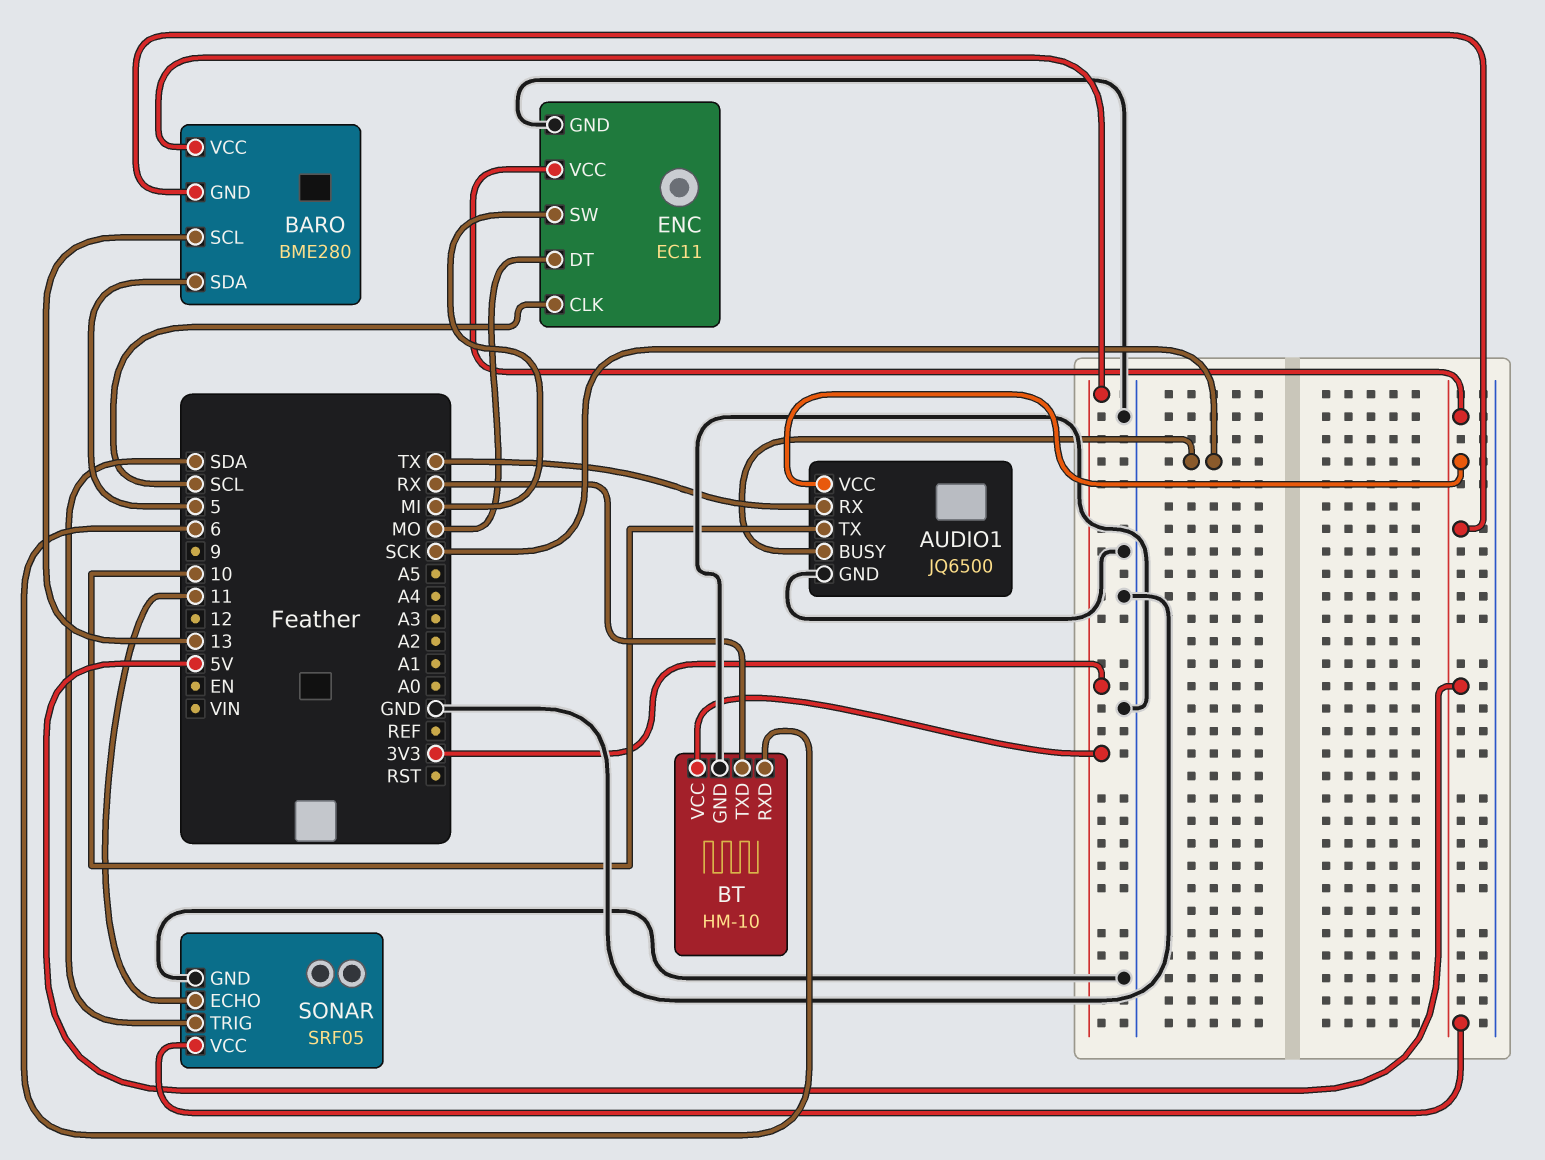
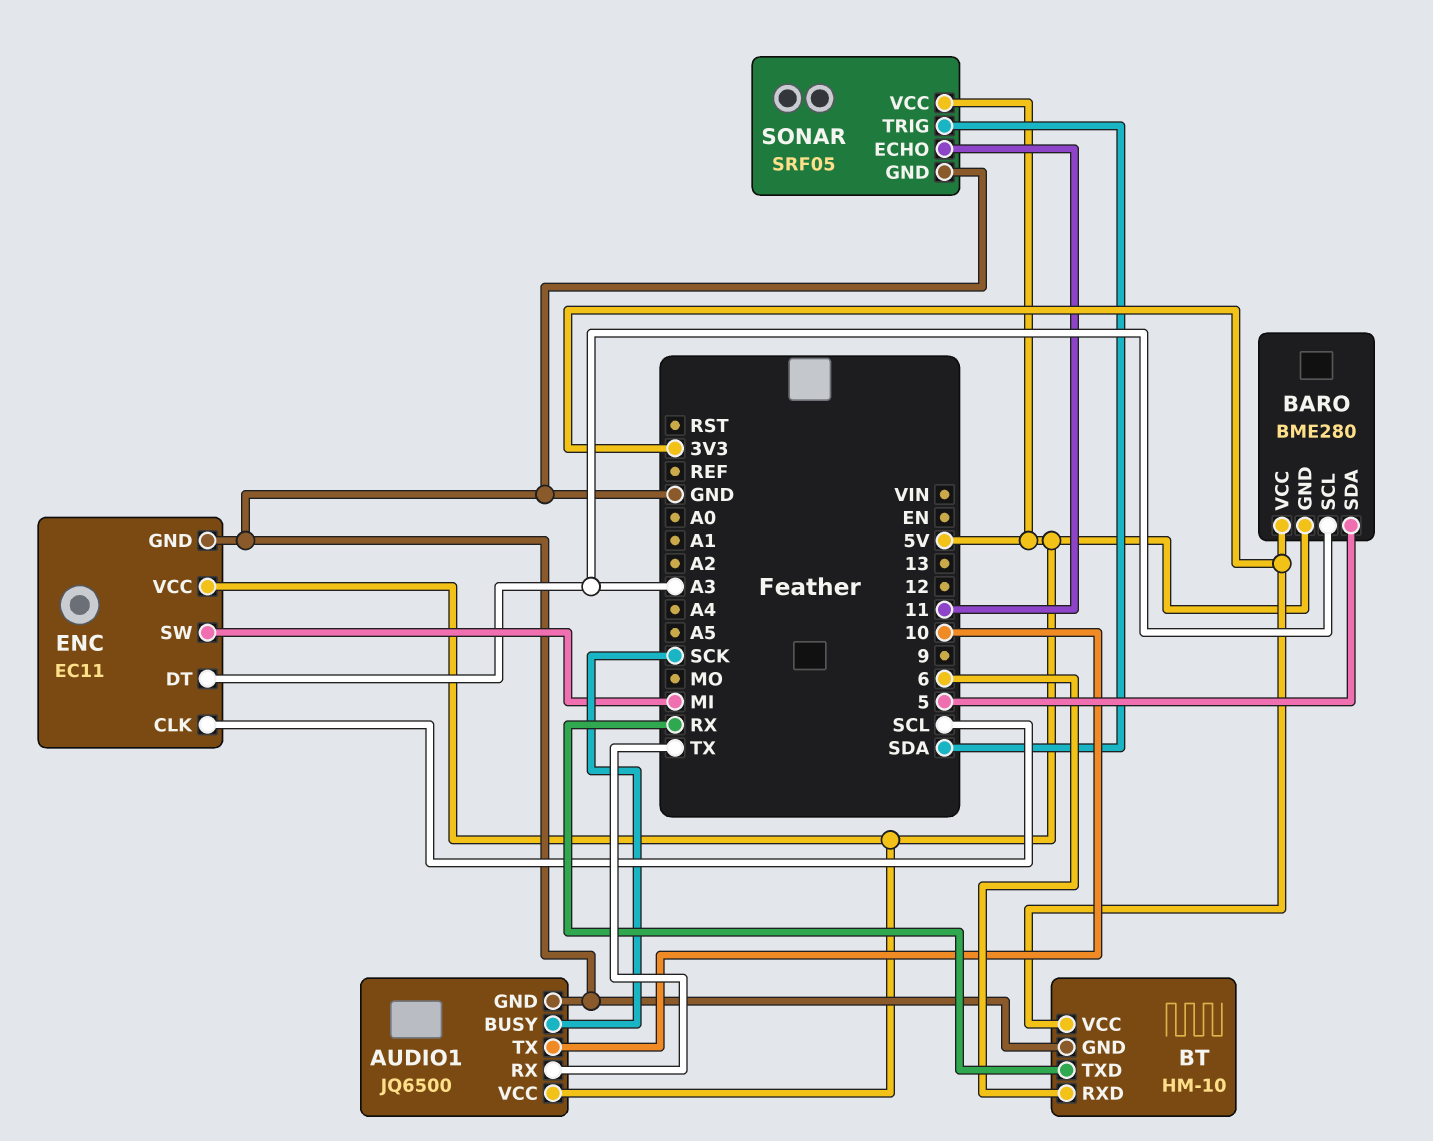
BARO pin SCL: 13 -> A3
ENC pin DT: MO -> A3

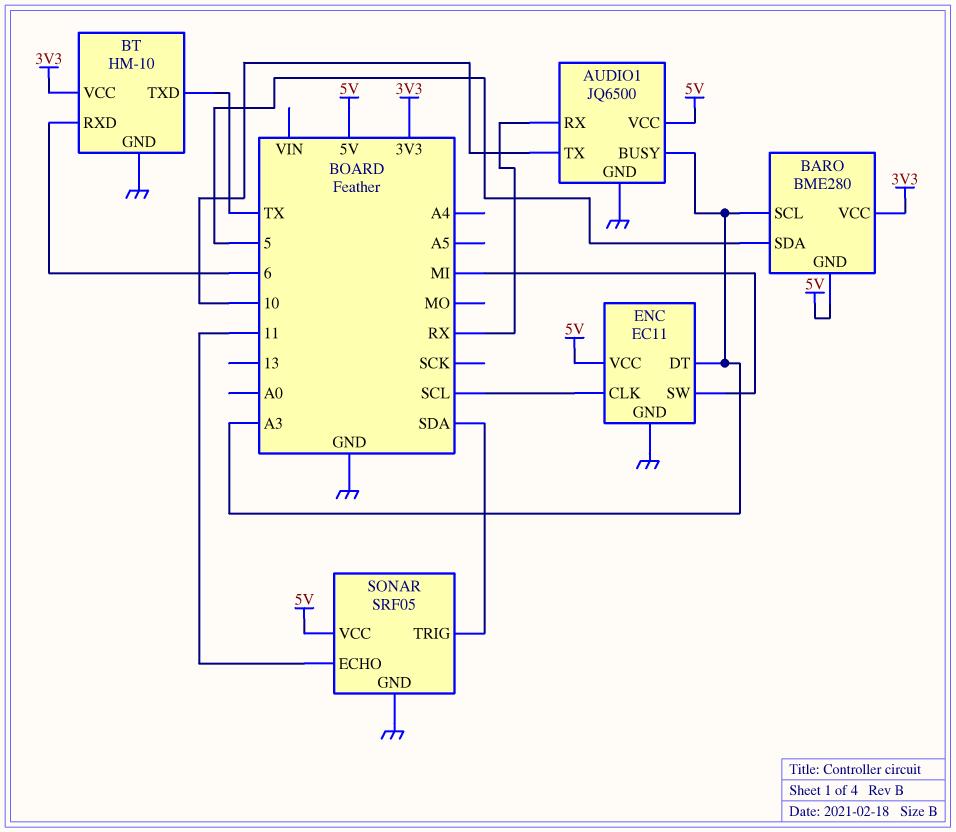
AUDIO1 pin BUSY: SCK -> A3
AUDIO1 pin RX: TX -> RX
BT pin TXD: RX -> TX

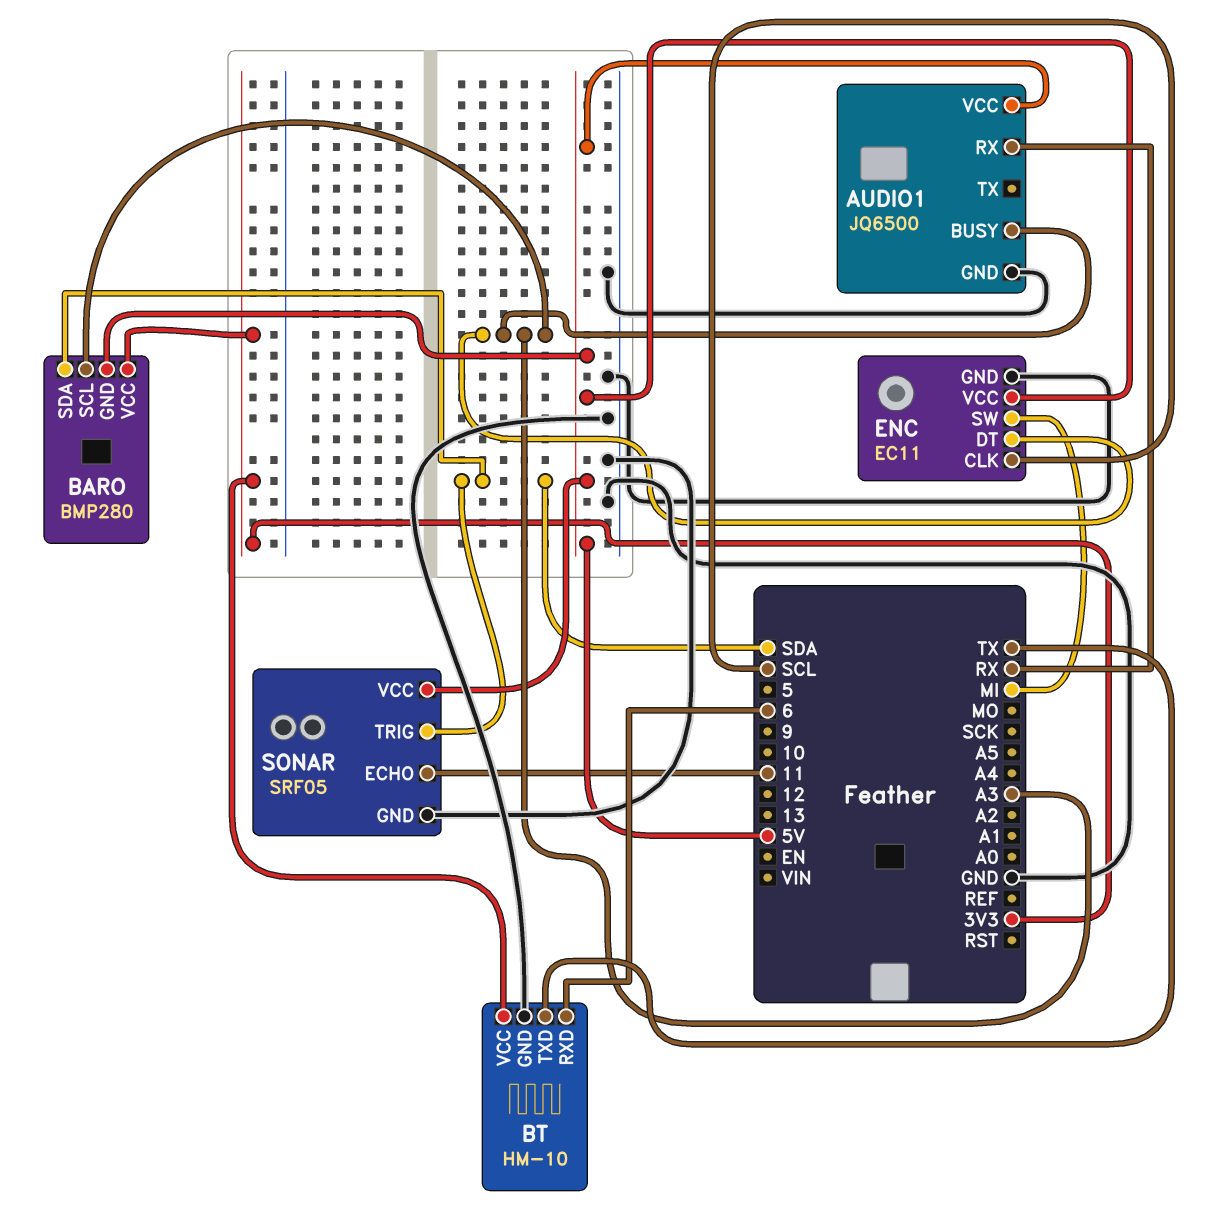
AUDIO1 pin TX: 10 -> none
BARO: BME280 -> BMP280
BARO pin SDA: 5 -> SDA

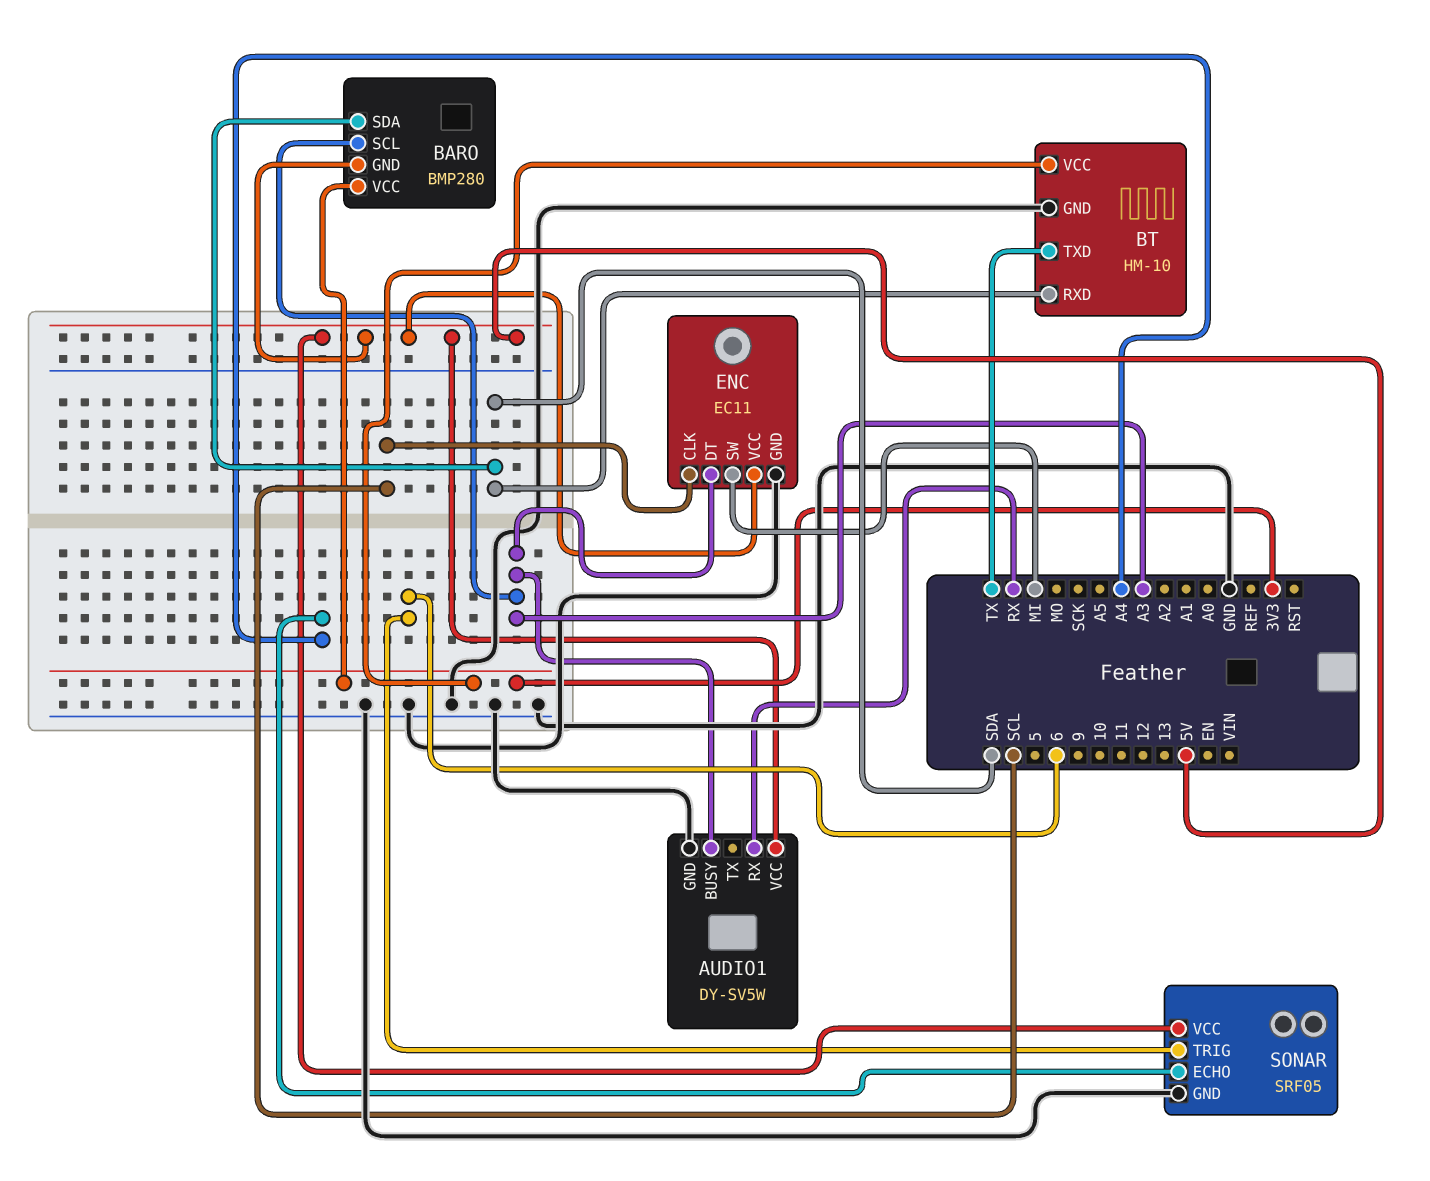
AUDIO1: JQ6500 -> DY-SV5W
BT pin RXD: 6 -> SDA
SONAR pin ECHO: 11 -> A4
SONAR pin TRIG: SDA -> 6

